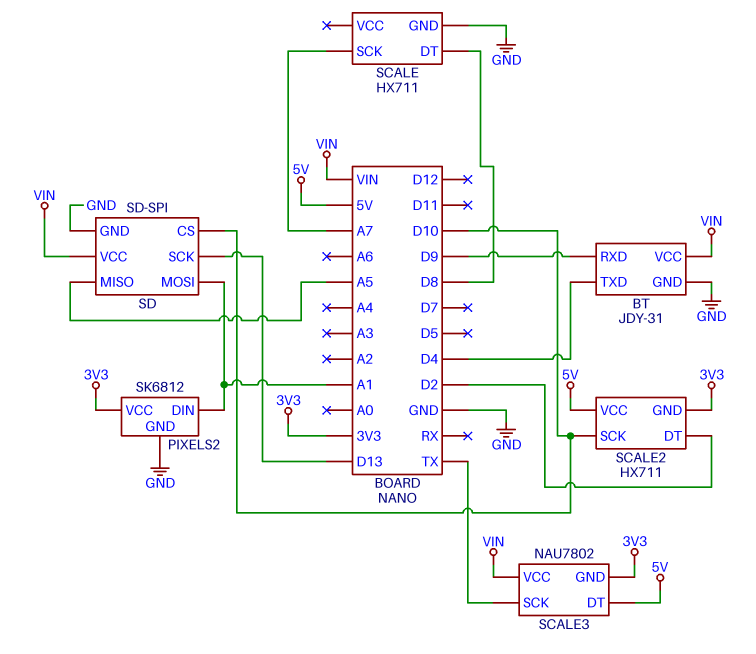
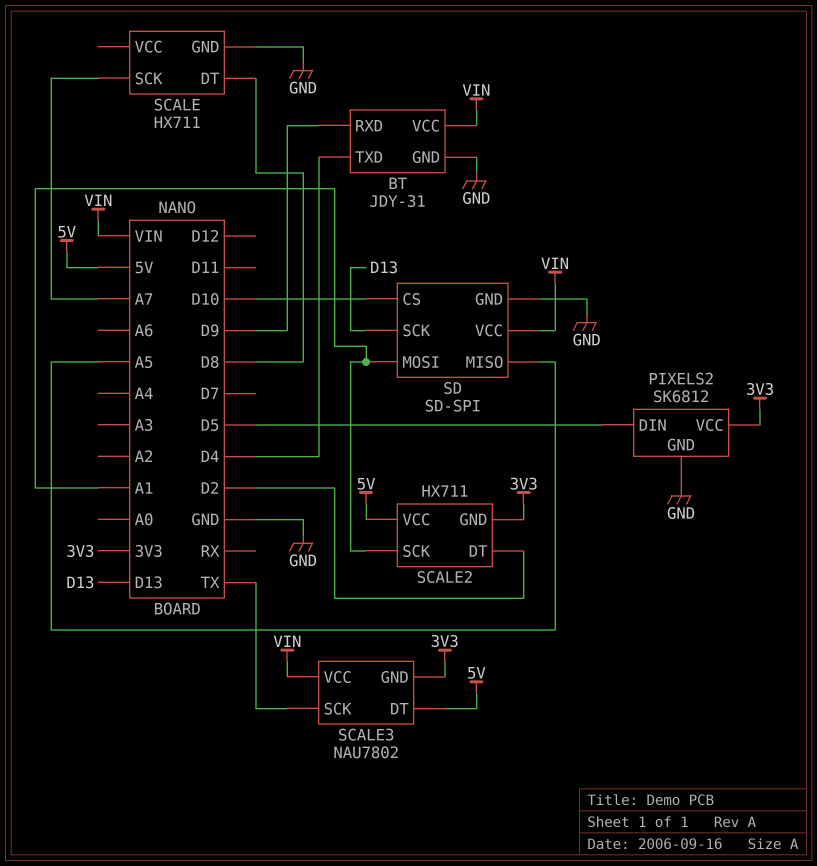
PIXELS2 pin DIN: A1 -> D5
SCALE2 pin SCK: D10 -> A1

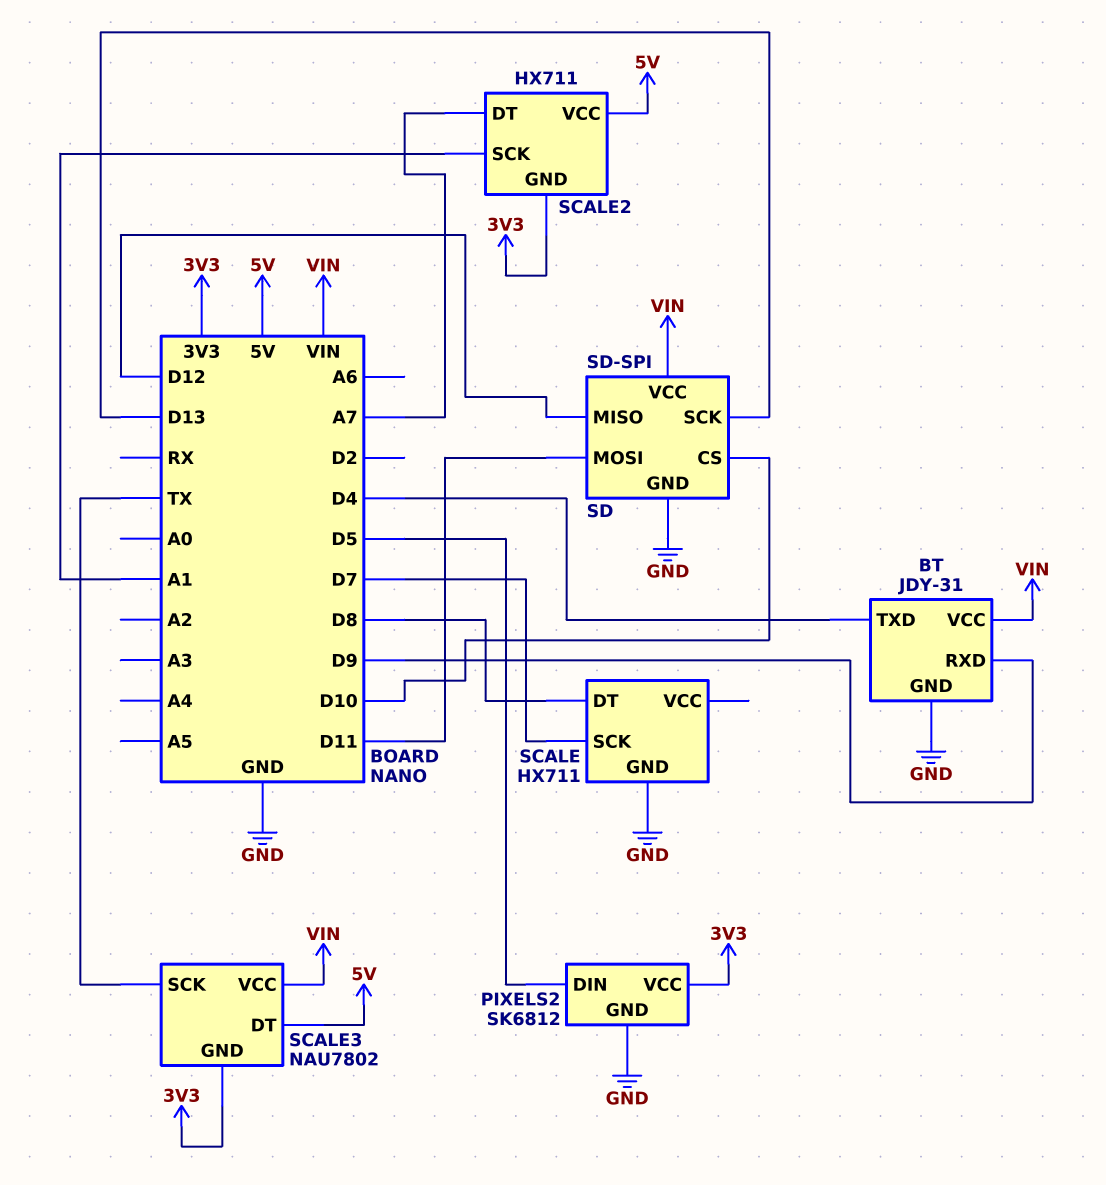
SCALE pin SCK: A7 -> D7
SCALE2 pin DT: D2 -> A7
SD pin MISO: A5 -> D12
SD pin MOSI: A1 -> D11

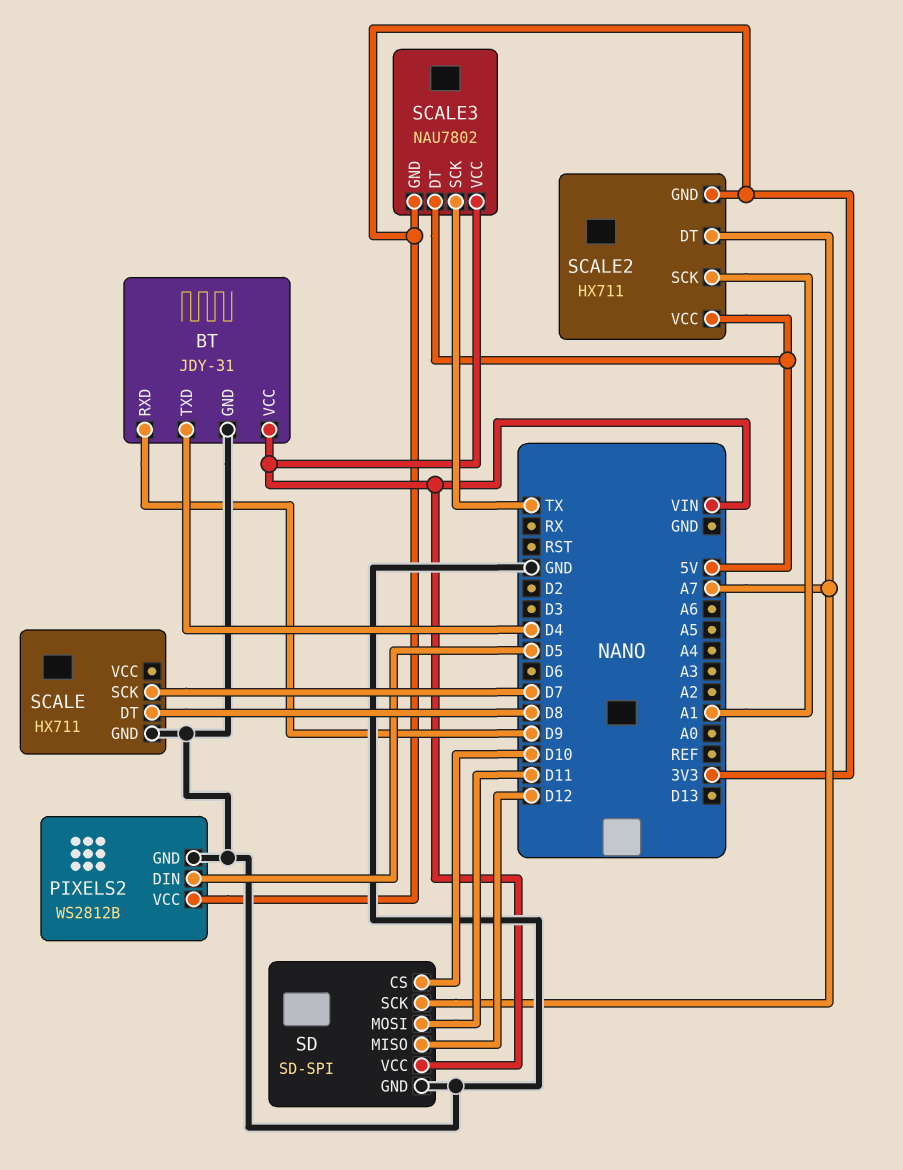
PIXELS2: SK6812 -> WS2812B
SD pin SCK: D13 -> A7

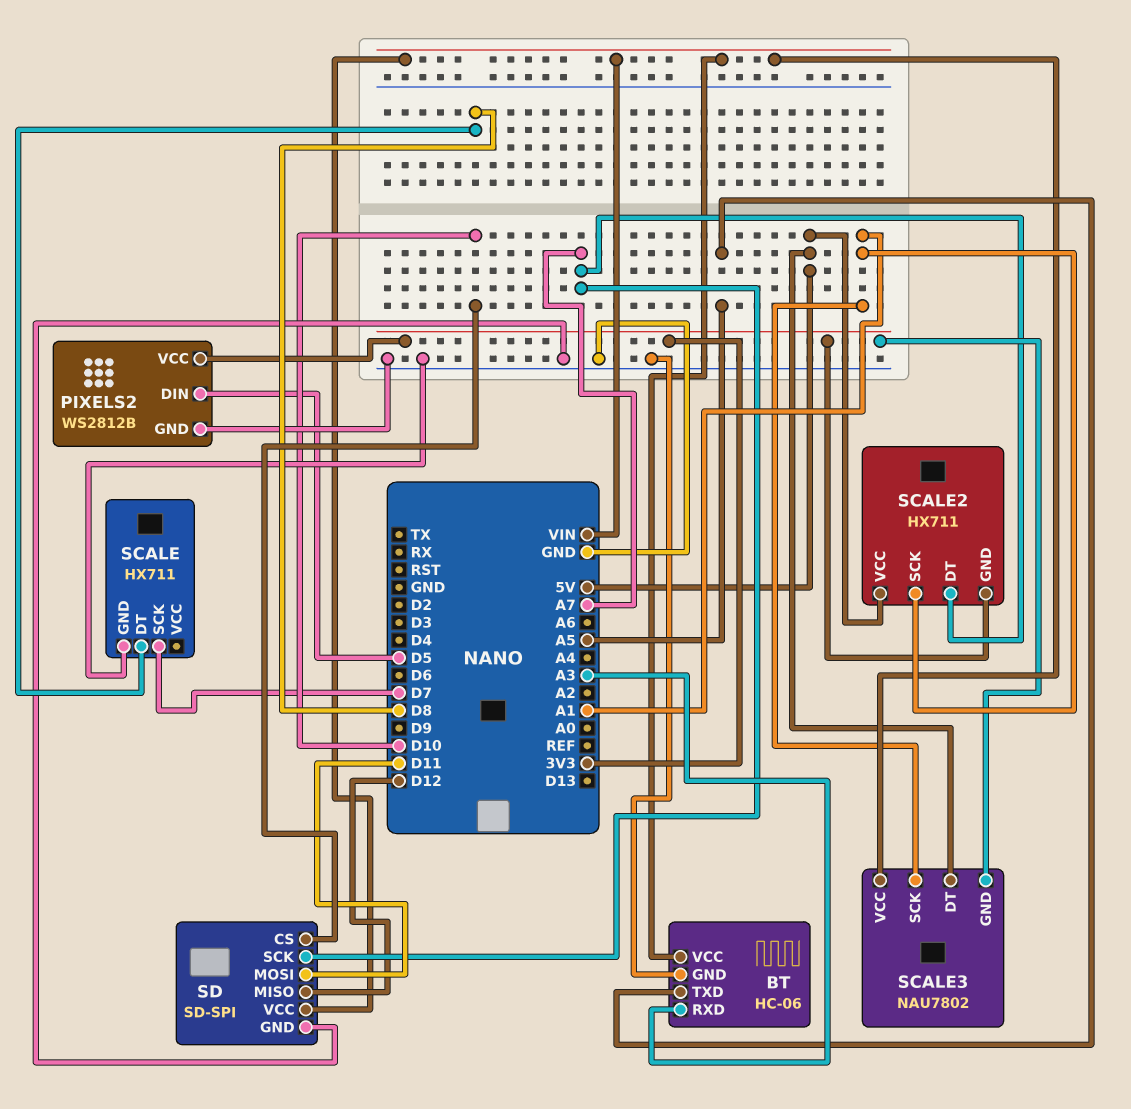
BT: JDY-31 -> HC-06
BT pin RXD: D9 -> A3
BT pin TXD: D4 -> A5
SCALE3 pin SCK: TX -> A1

